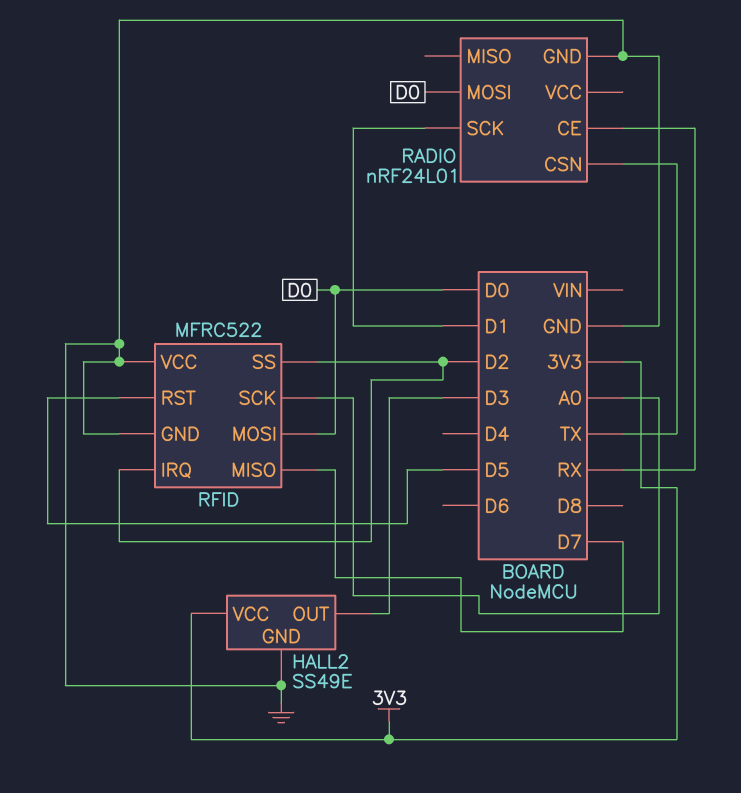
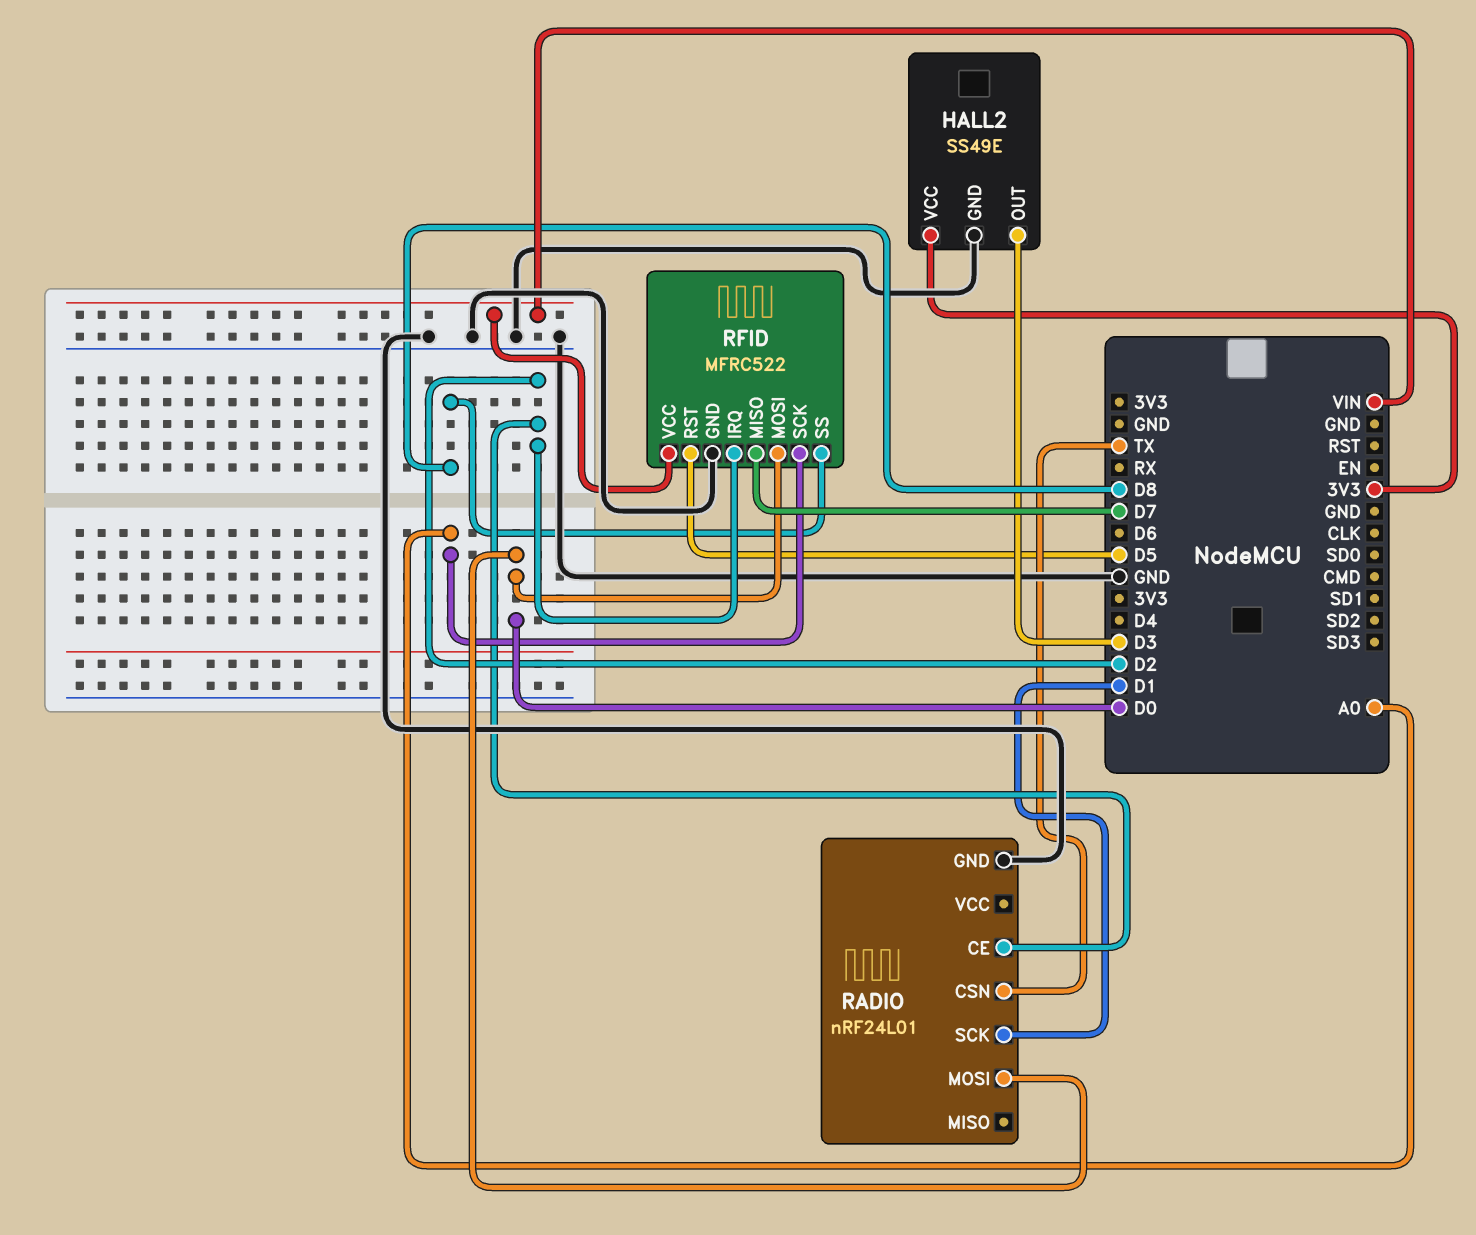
RADIO pin CE: RX -> D2
RFID pin SS: D2 -> D8
RFID pin VCC: GND -> VIN

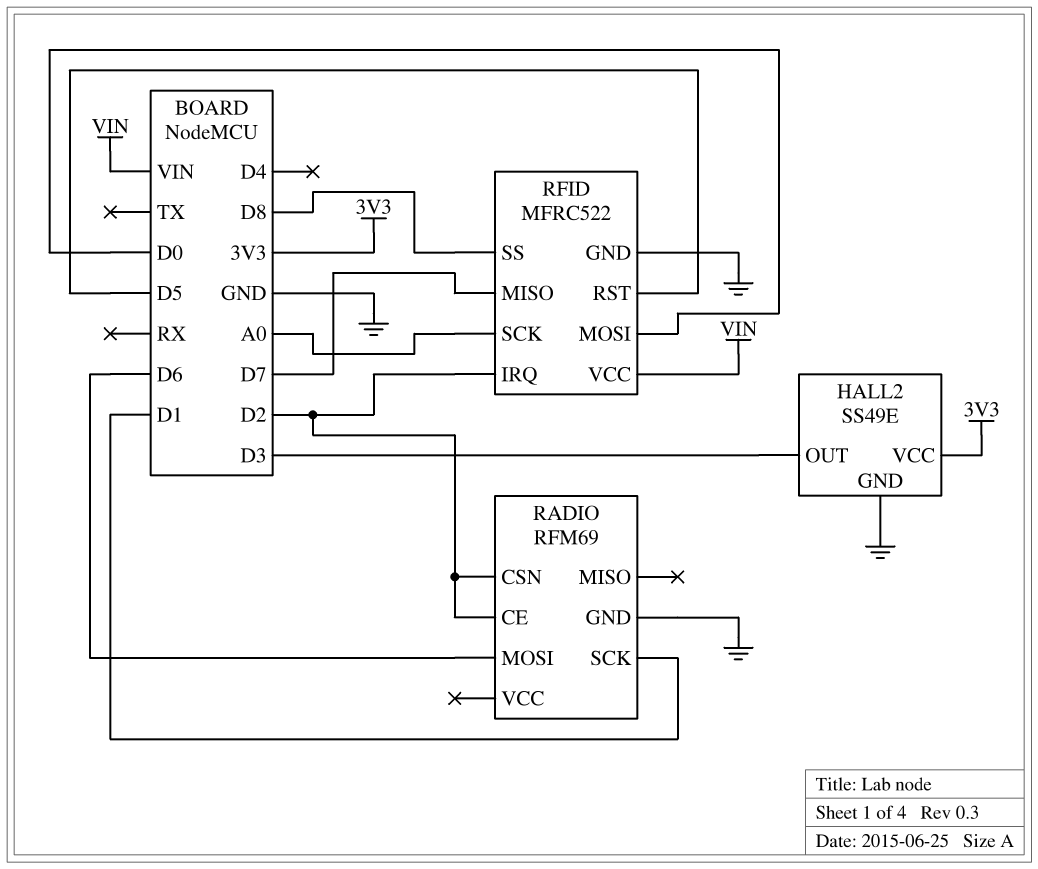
RADIO: nRF24L01 -> RFM69
RADIO pin CSN: TX -> D2
RADIO pin MOSI: D0 -> D6

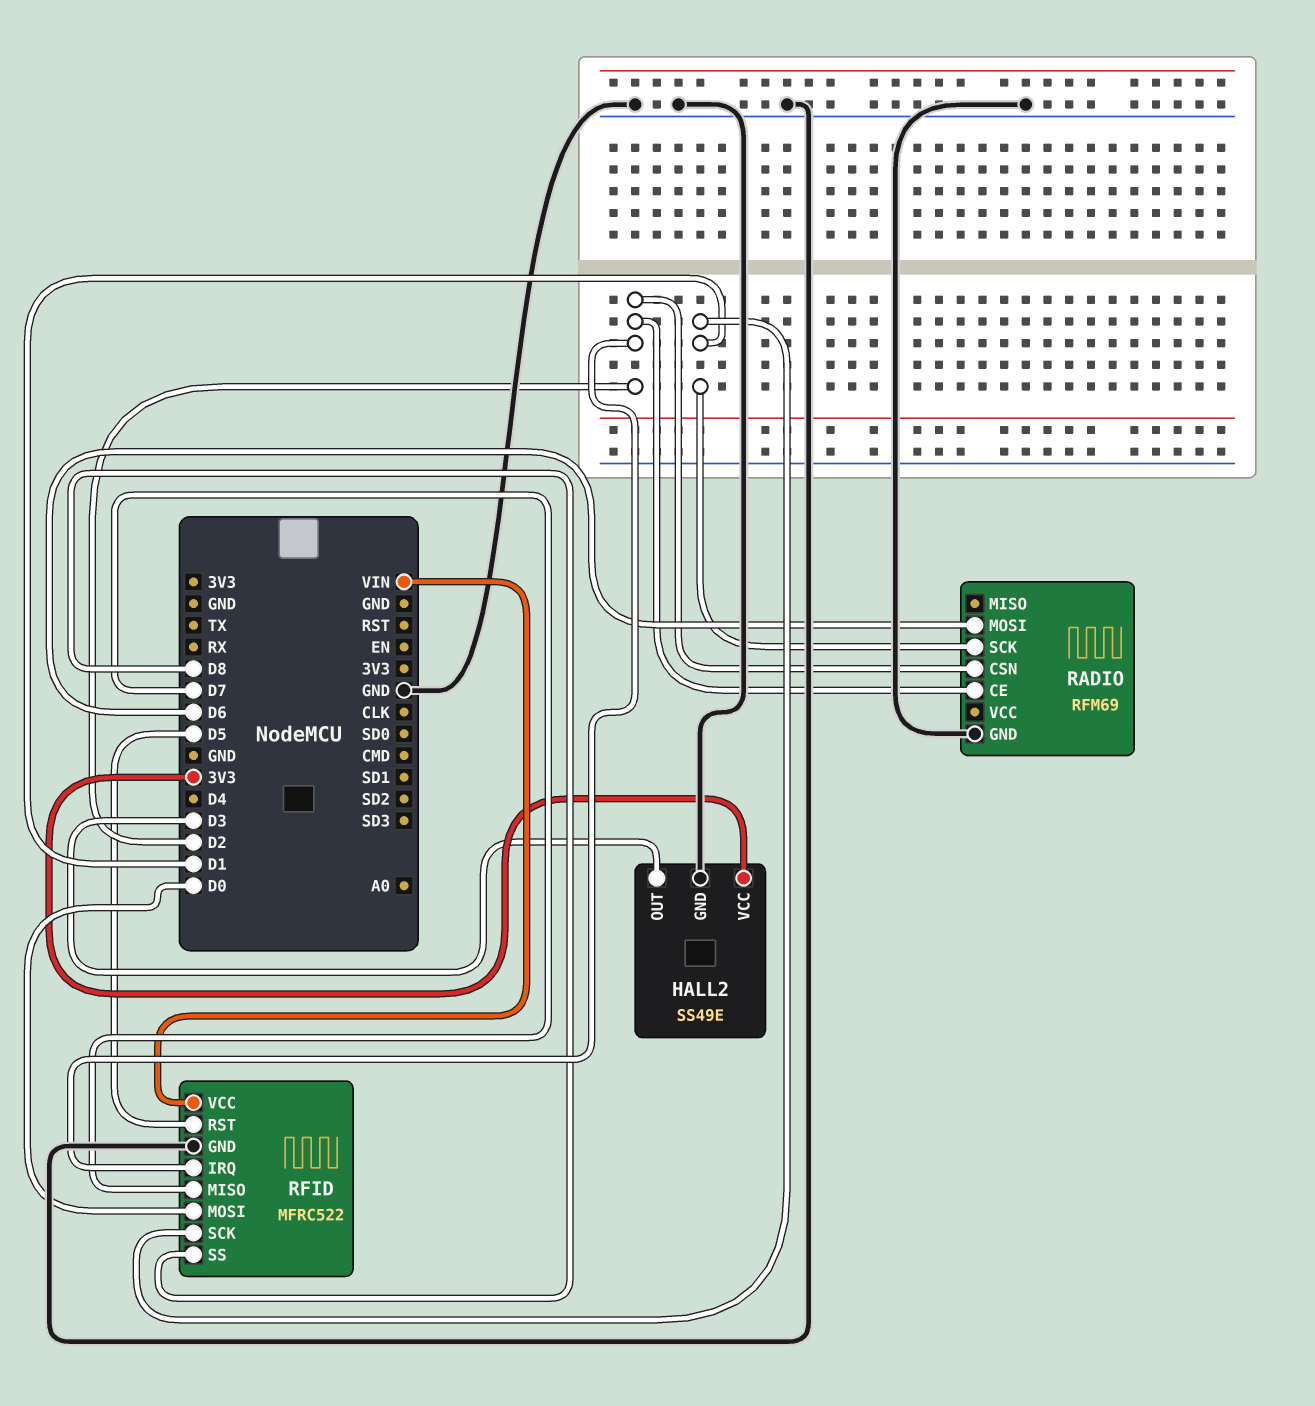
RFID pin SCK: A0 -> D1

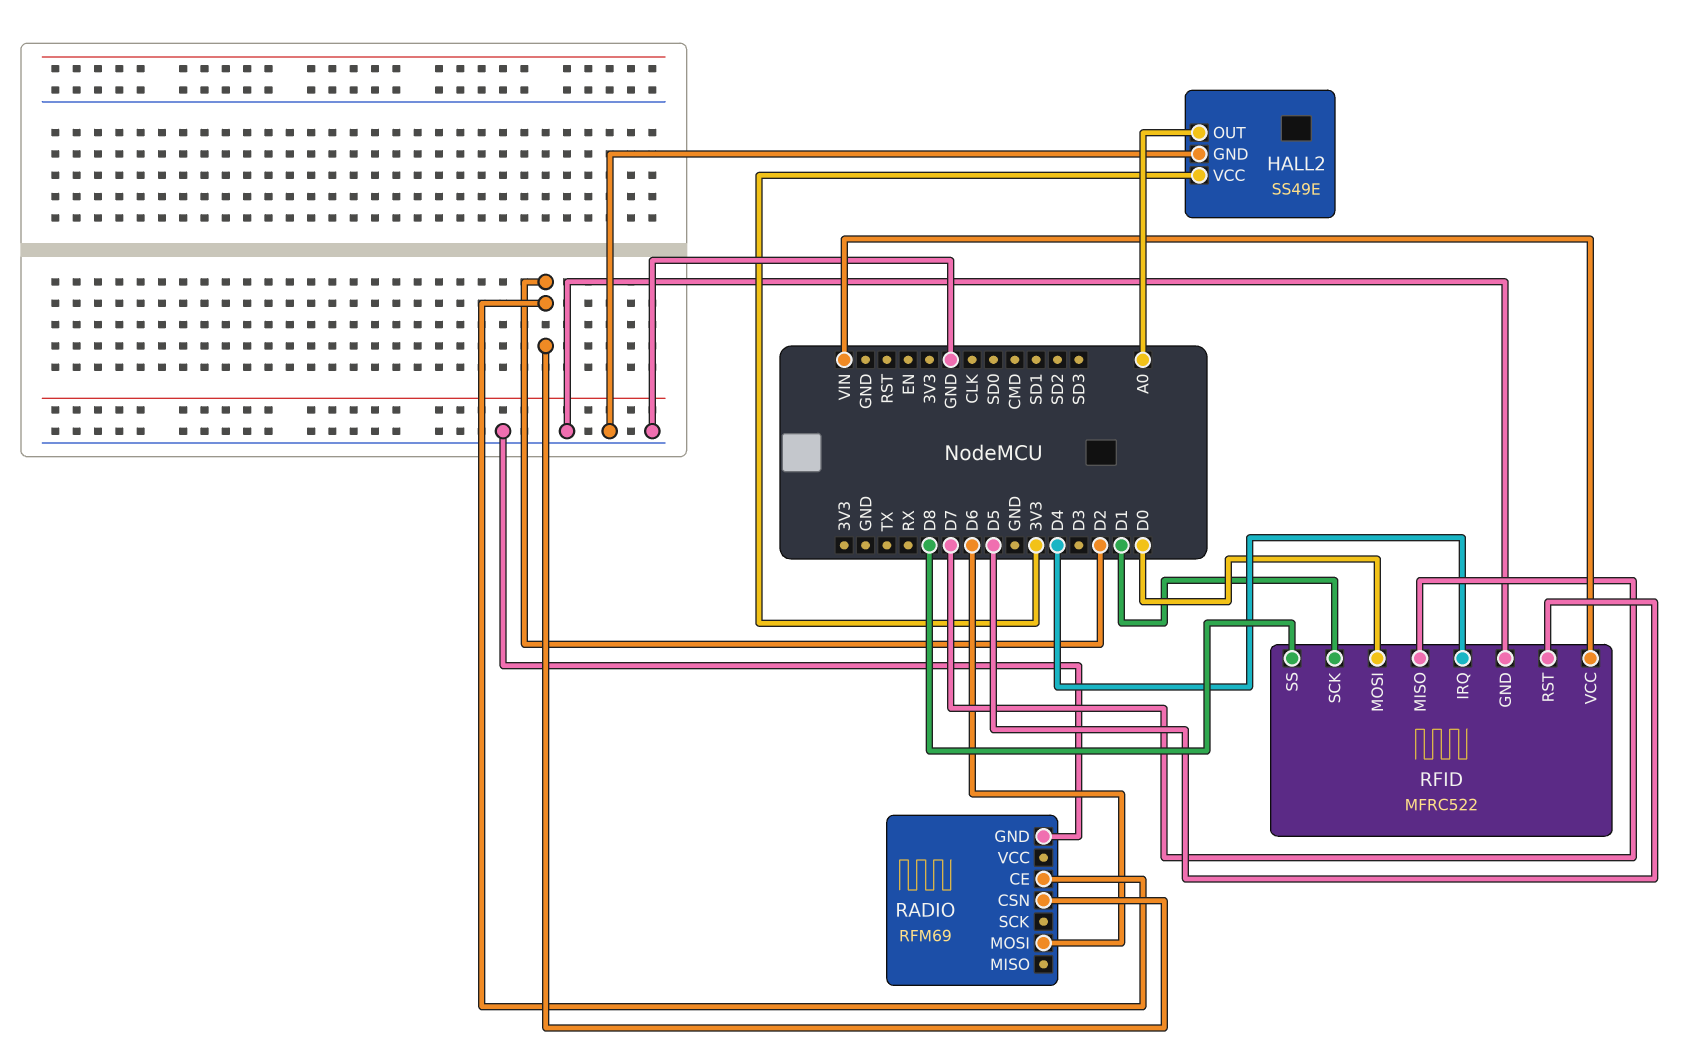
HALL2 pin OUT: D3 -> A0
RADIO pin SCK: D1 -> none
RFID pin IRQ: D2 -> D4

